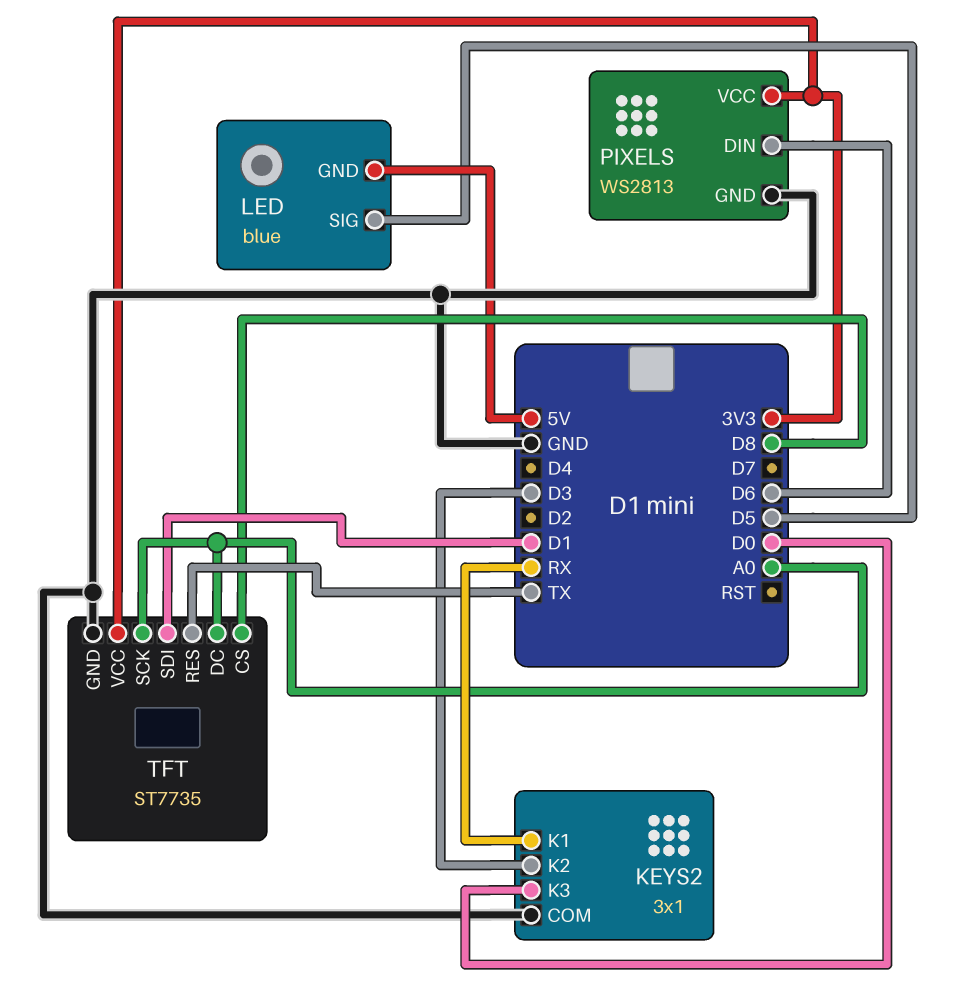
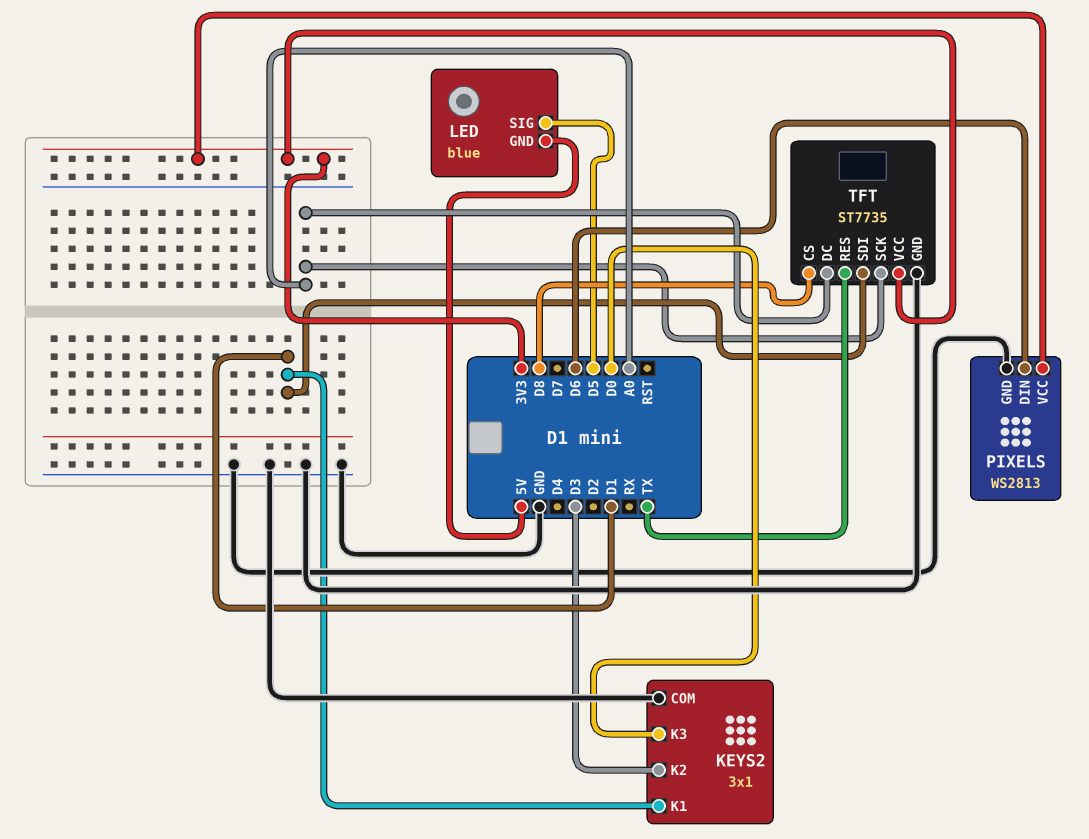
KEYS2 pin K1: RX -> D1

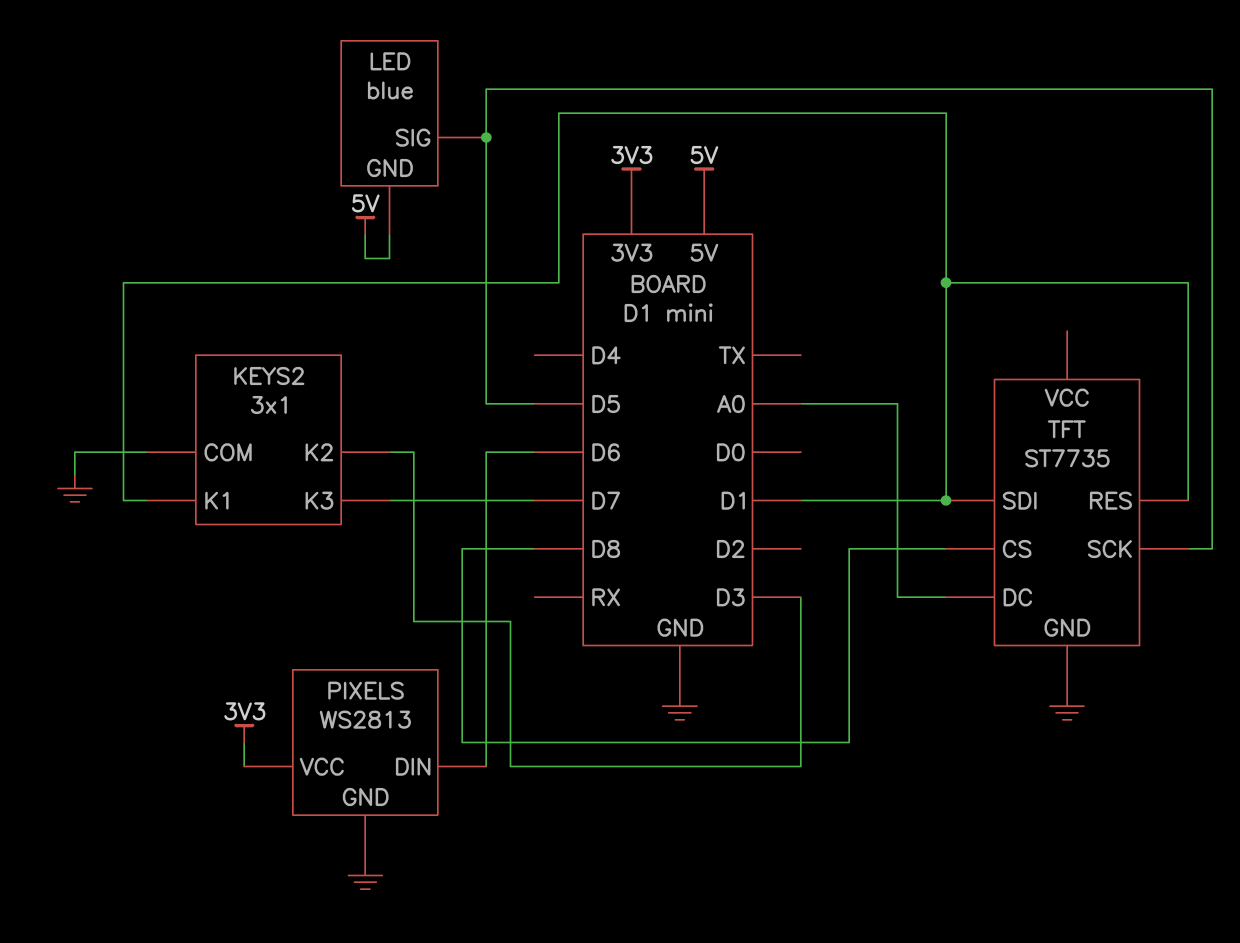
KEYS2 pin K3: D0 -> D7
TFT pin RES: TX -> D1
TFT pin SCK: A0 -> D5
TFT pin VCC: 3V3 -> none

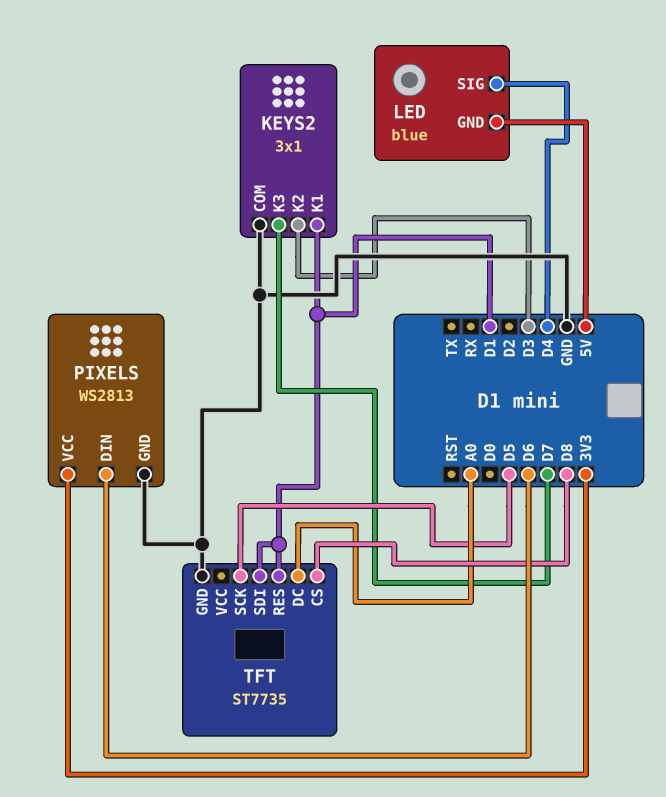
LED pin SIG: D5 -> D4

